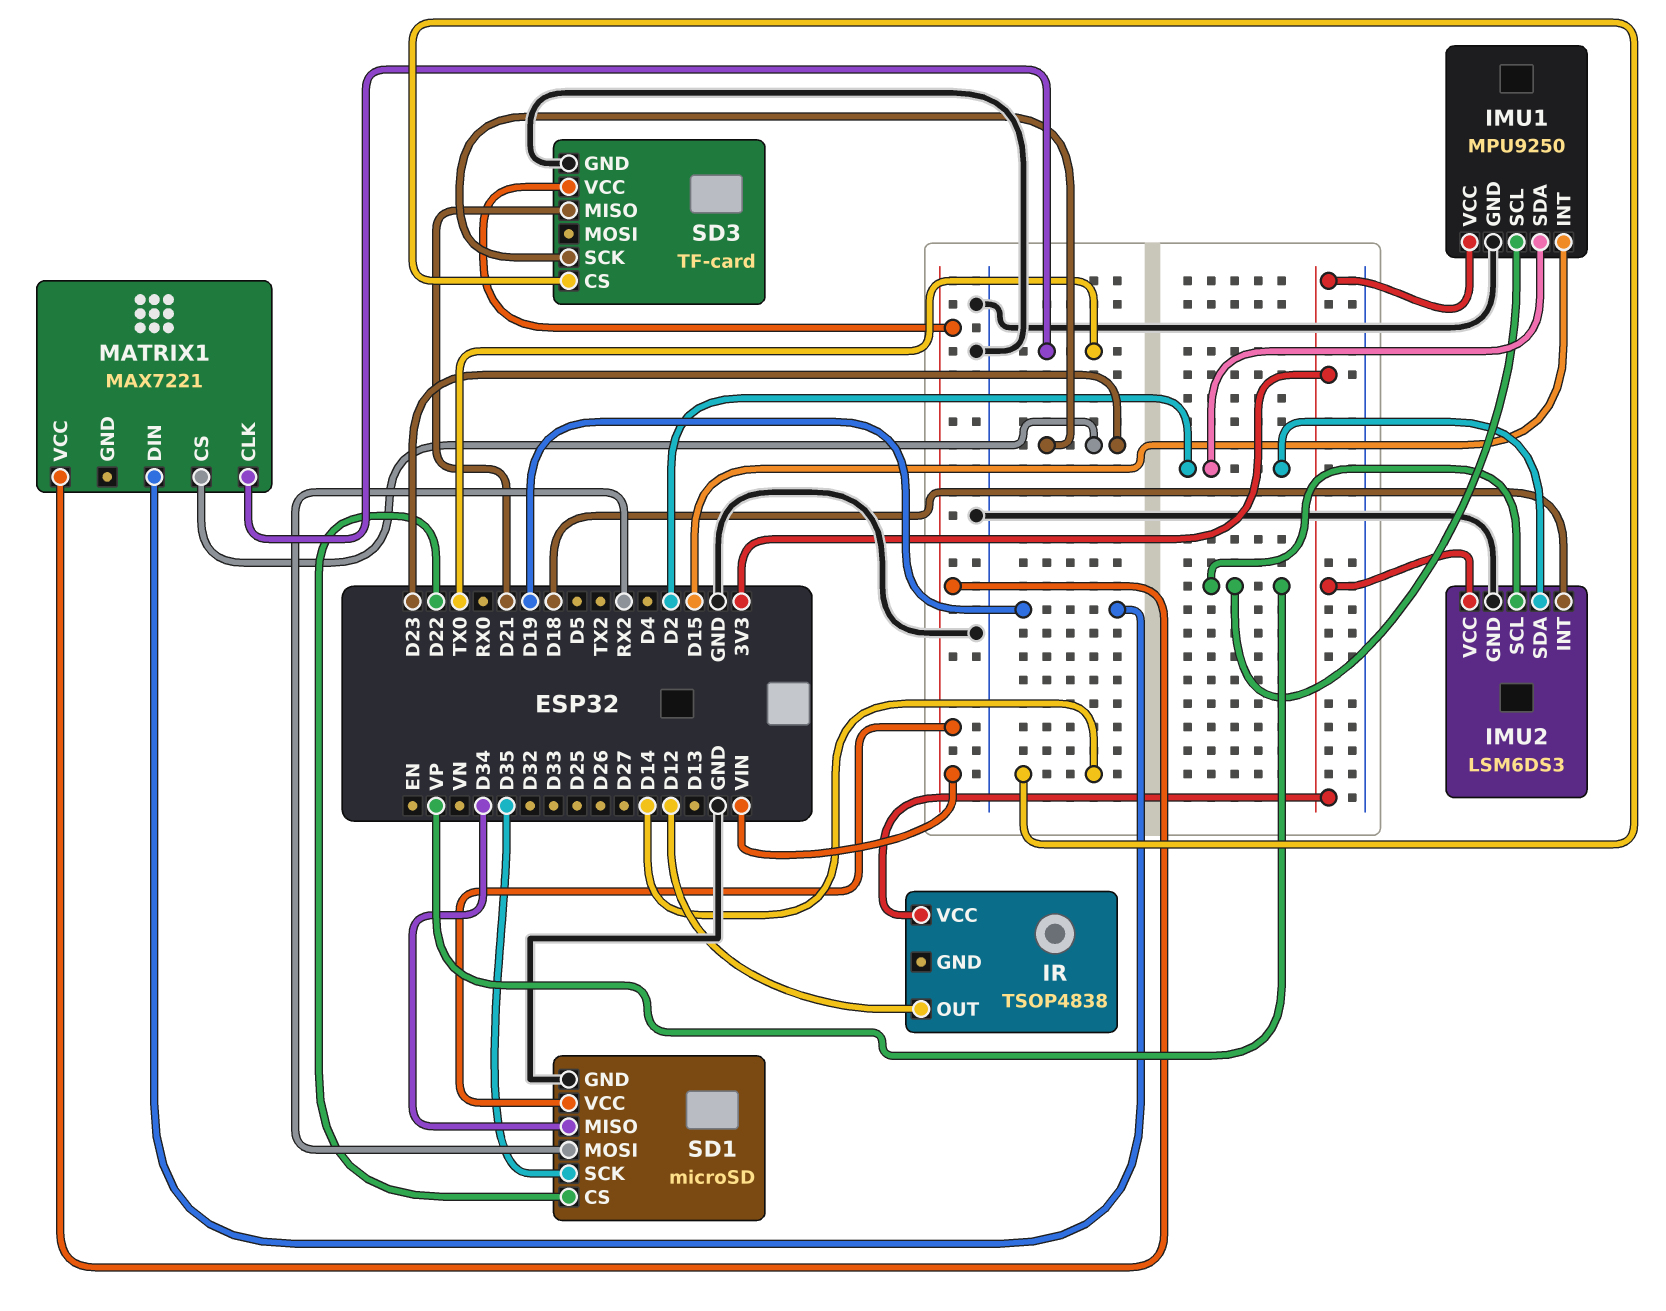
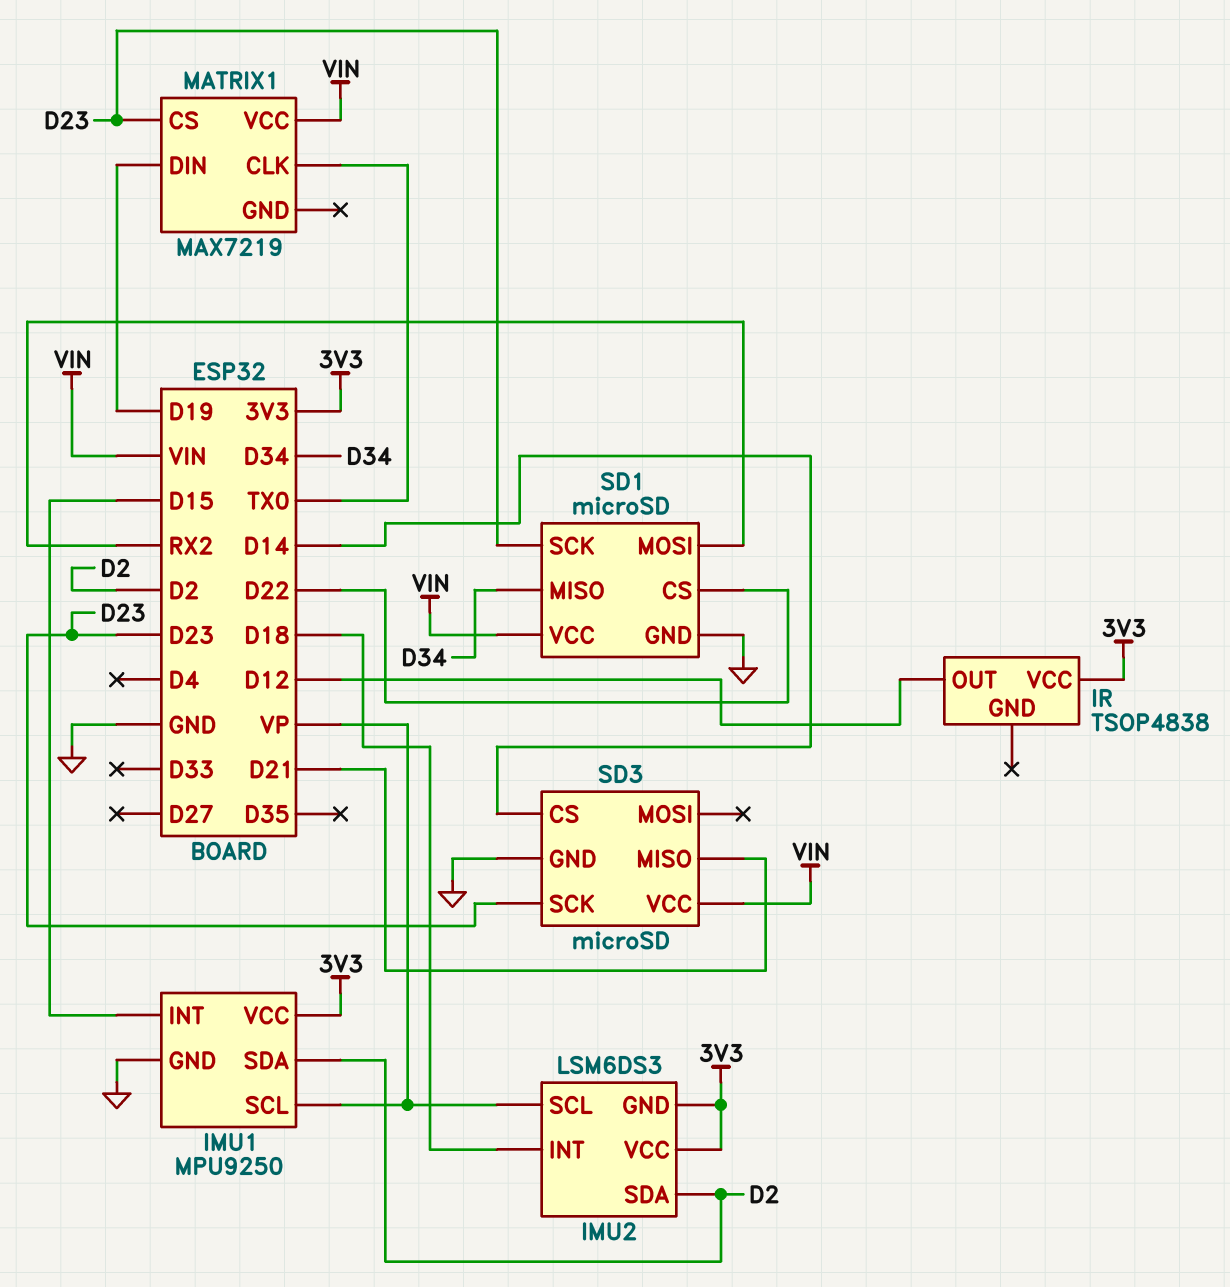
IMU2 pin GND: GND -> 3V3
MATRIX1: MAX7221 -> MAX7219
SD1 pin SCK: D35 -> D23
SD3: TF-card -> microSD

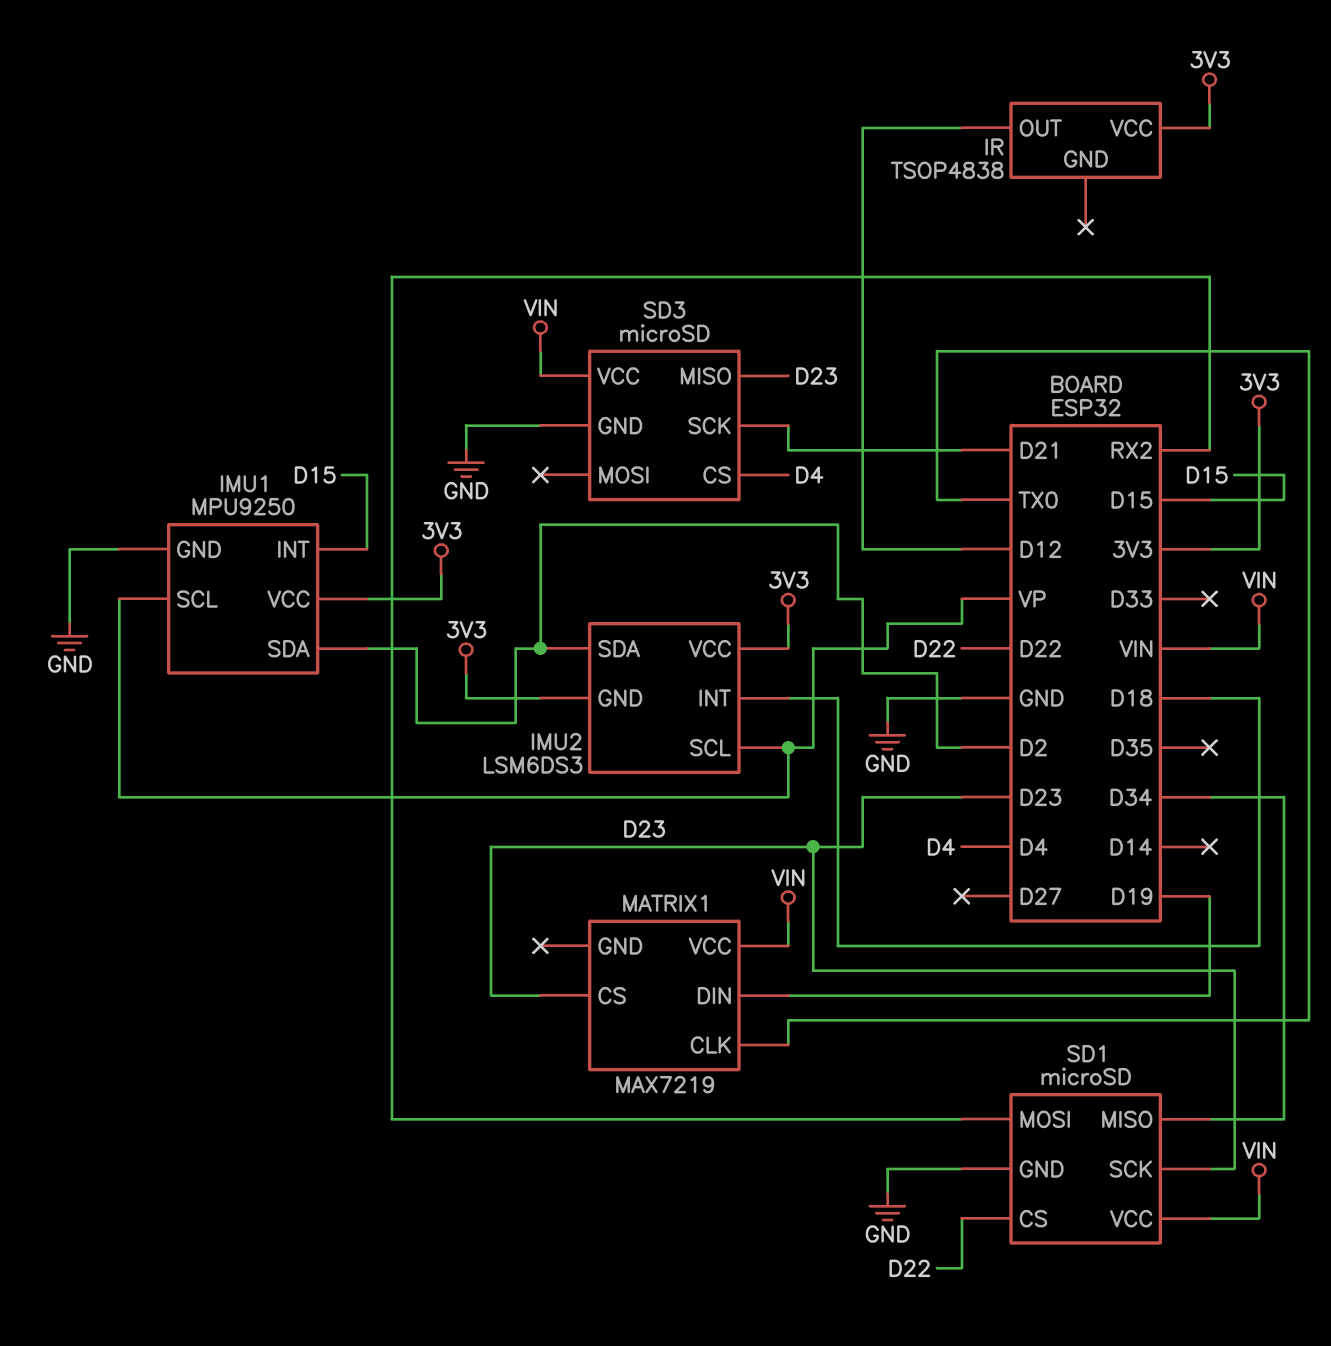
SD3 pin CS: D14 -> D4
SD3 pin MISO: D21 -> D23
SD3 pin SCK: D23 -> D21

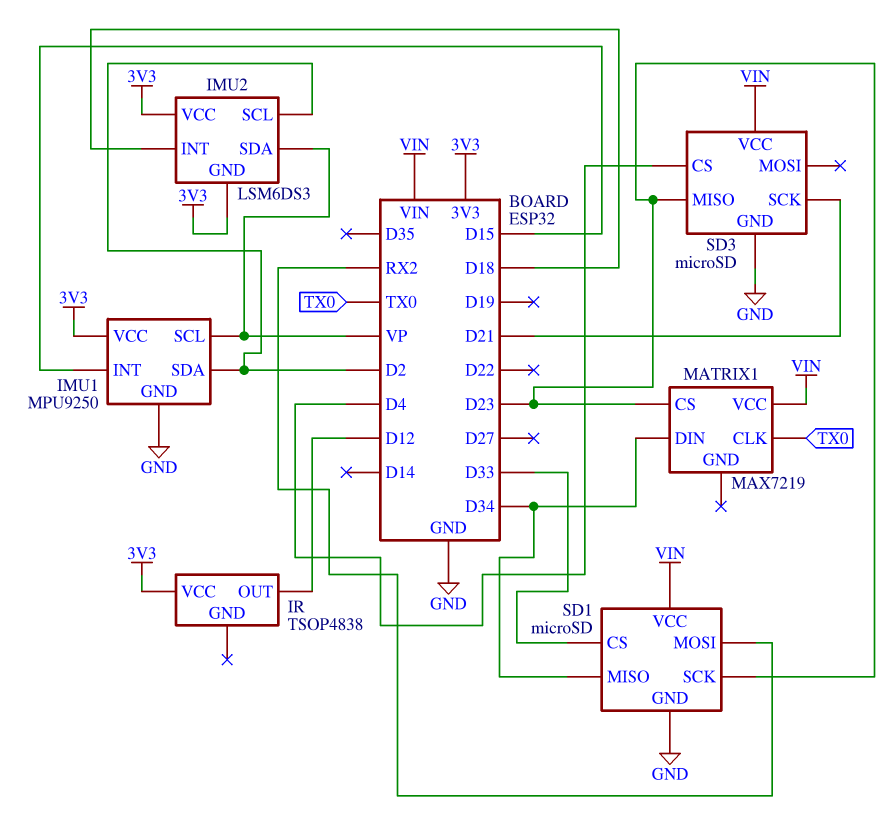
IMU2 pin SCL: VP -> D2
IMU2 pin SDA: D2 -> VP
MATRIX1 pin DIN: D19 -> D34
SD1 pin CS: D22 -> D33

